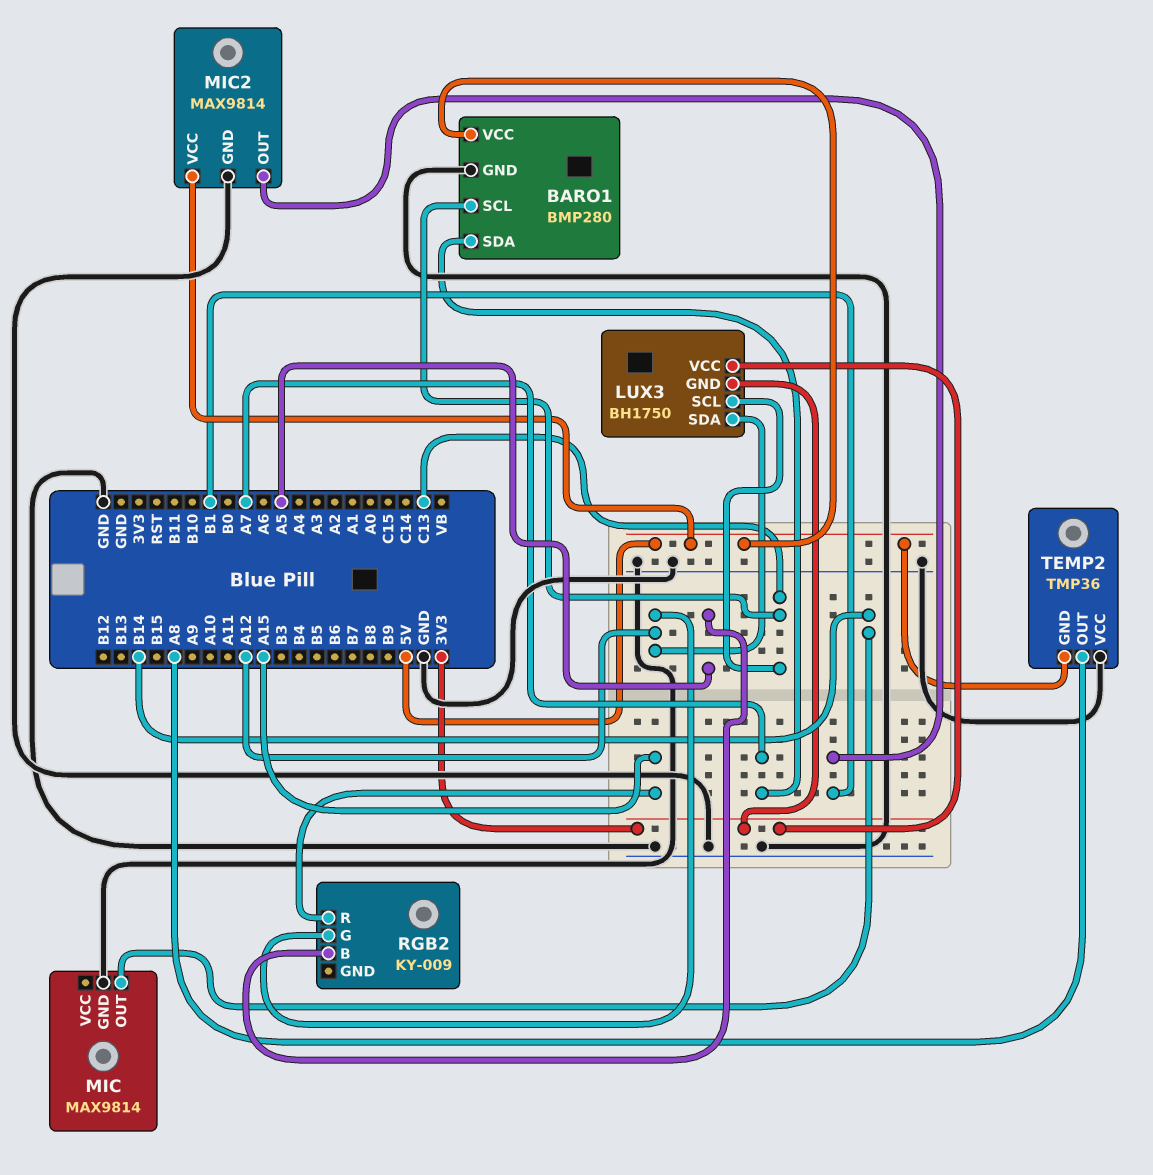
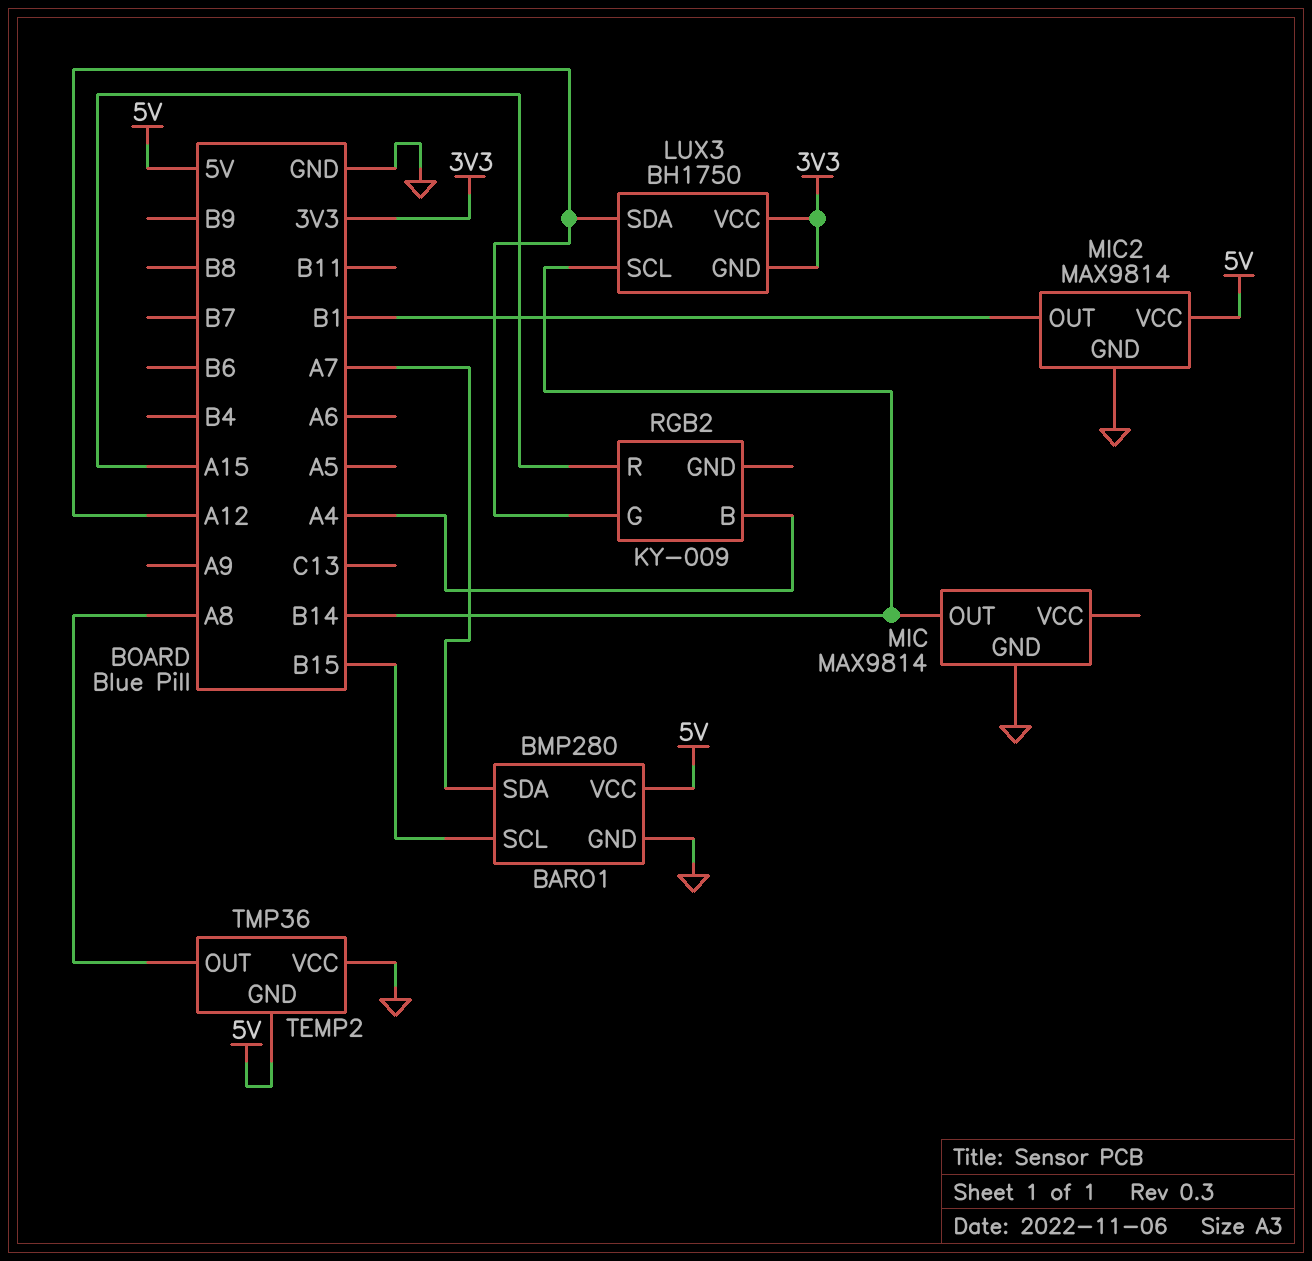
BARO1 pin SCL: C13 -> B15
LUX3 pin SCL: C13 -> B14
RGB2 pin B: A5 -> A4

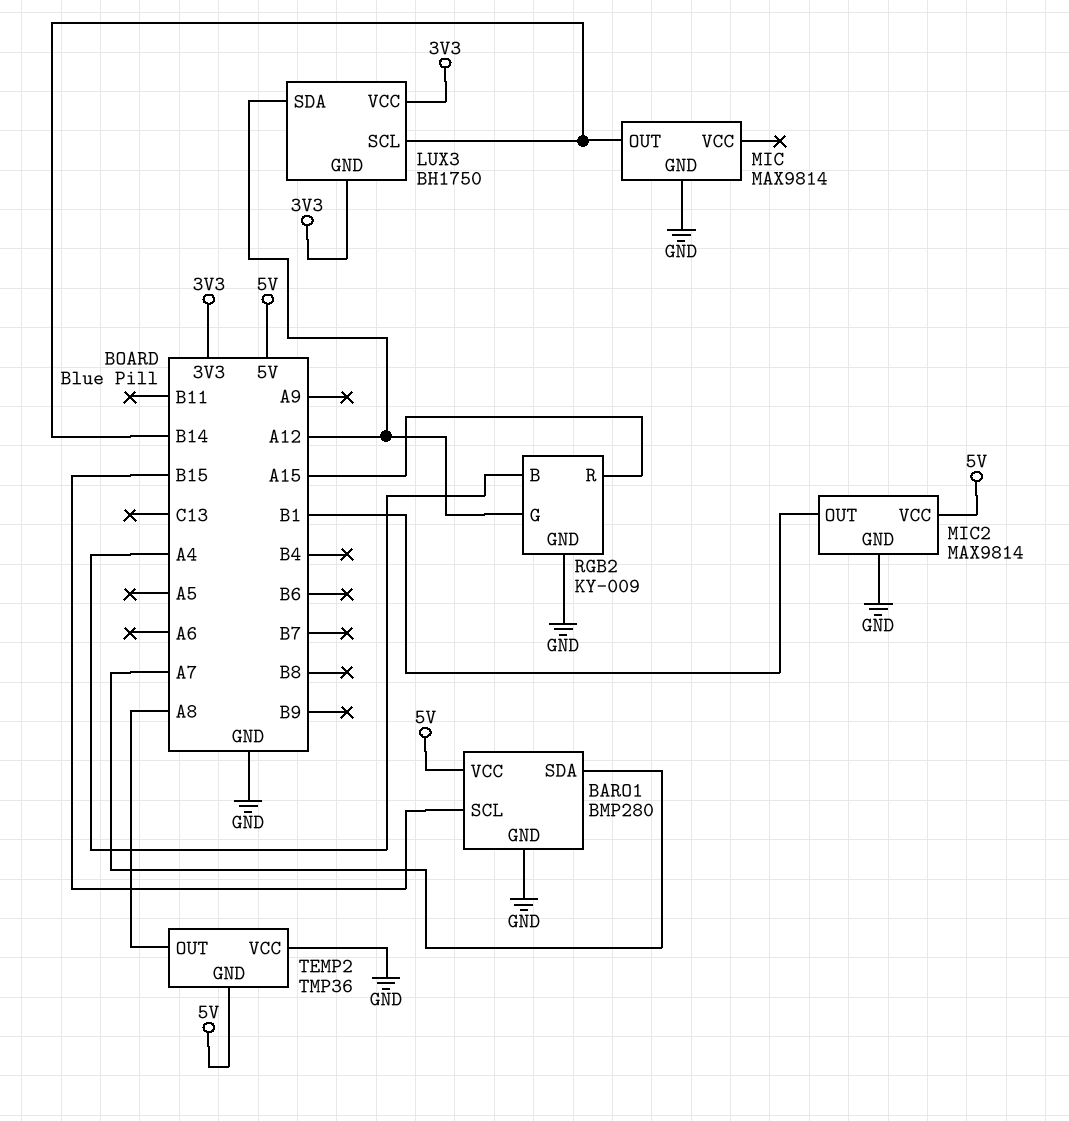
RGB2 pin GND: none -> GND

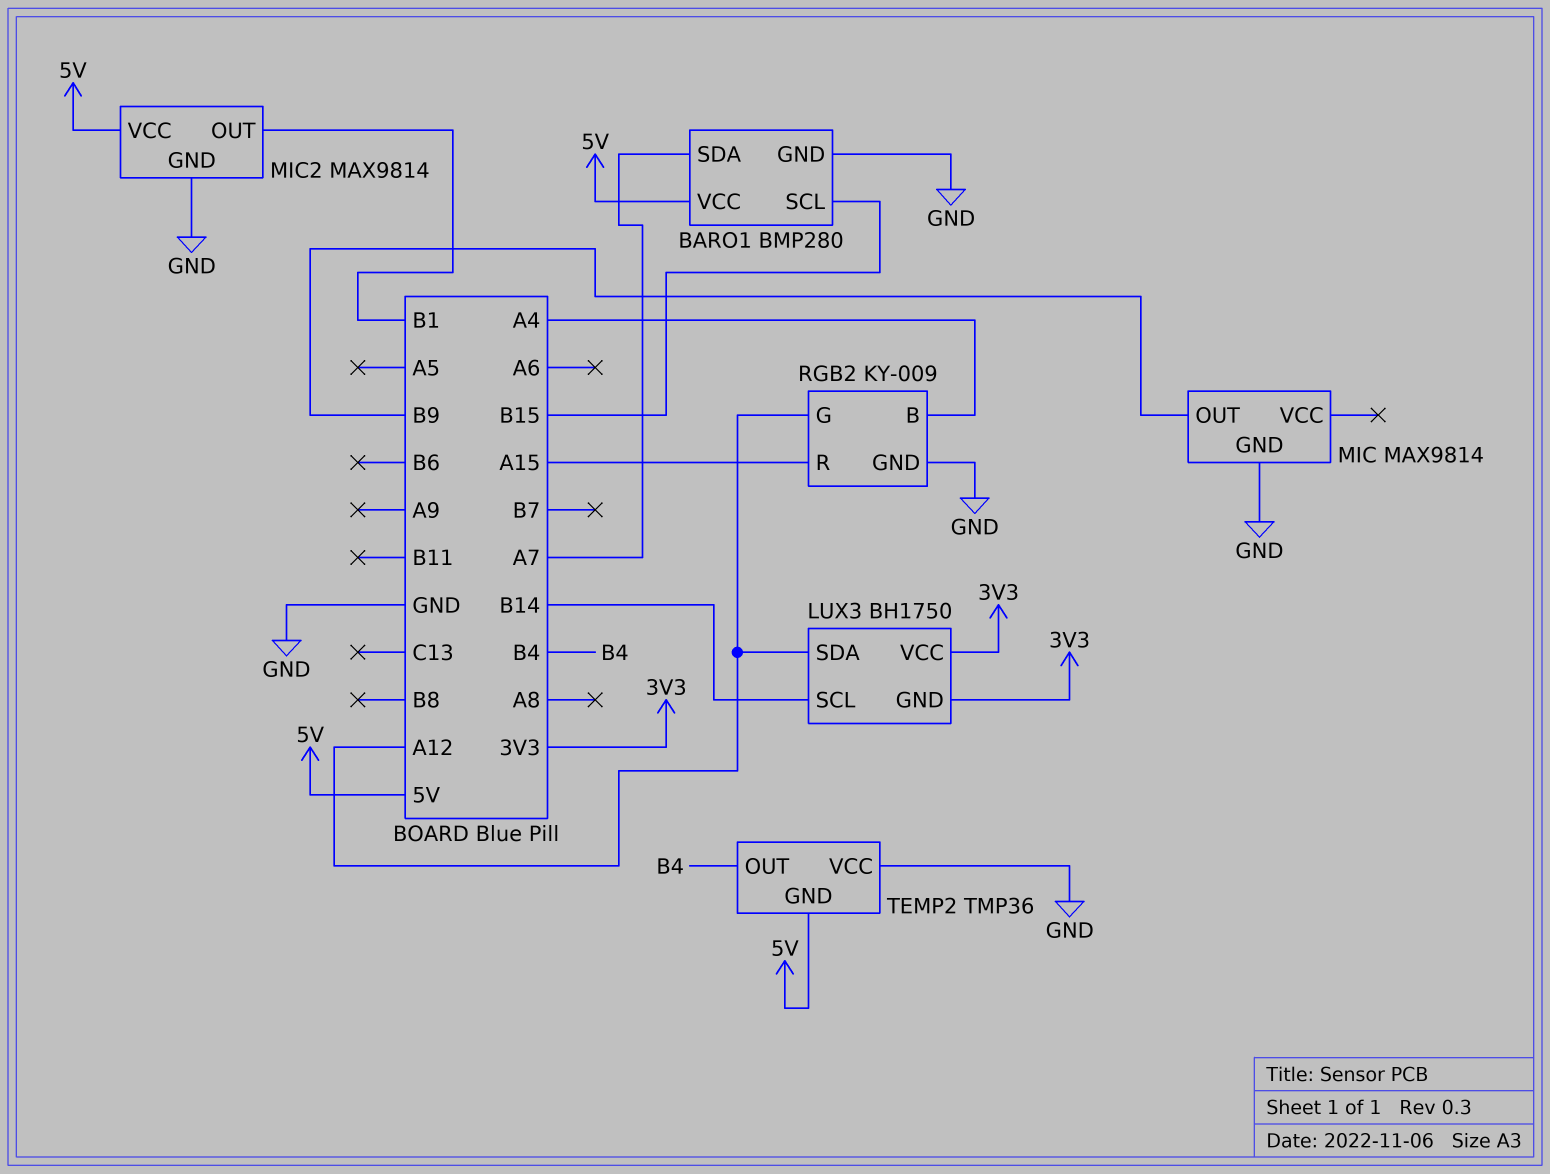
MIC pin OUT: B14 -> B9
TEMP2 pin OUT: A8 -> B4

